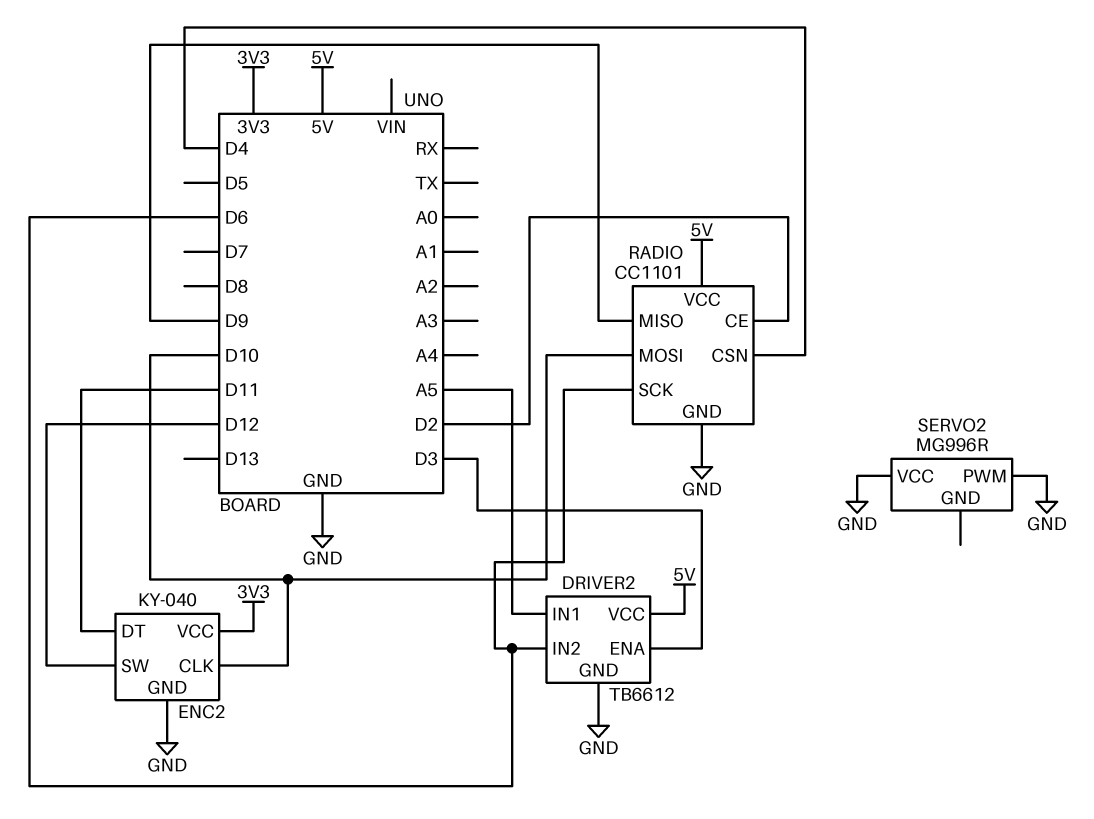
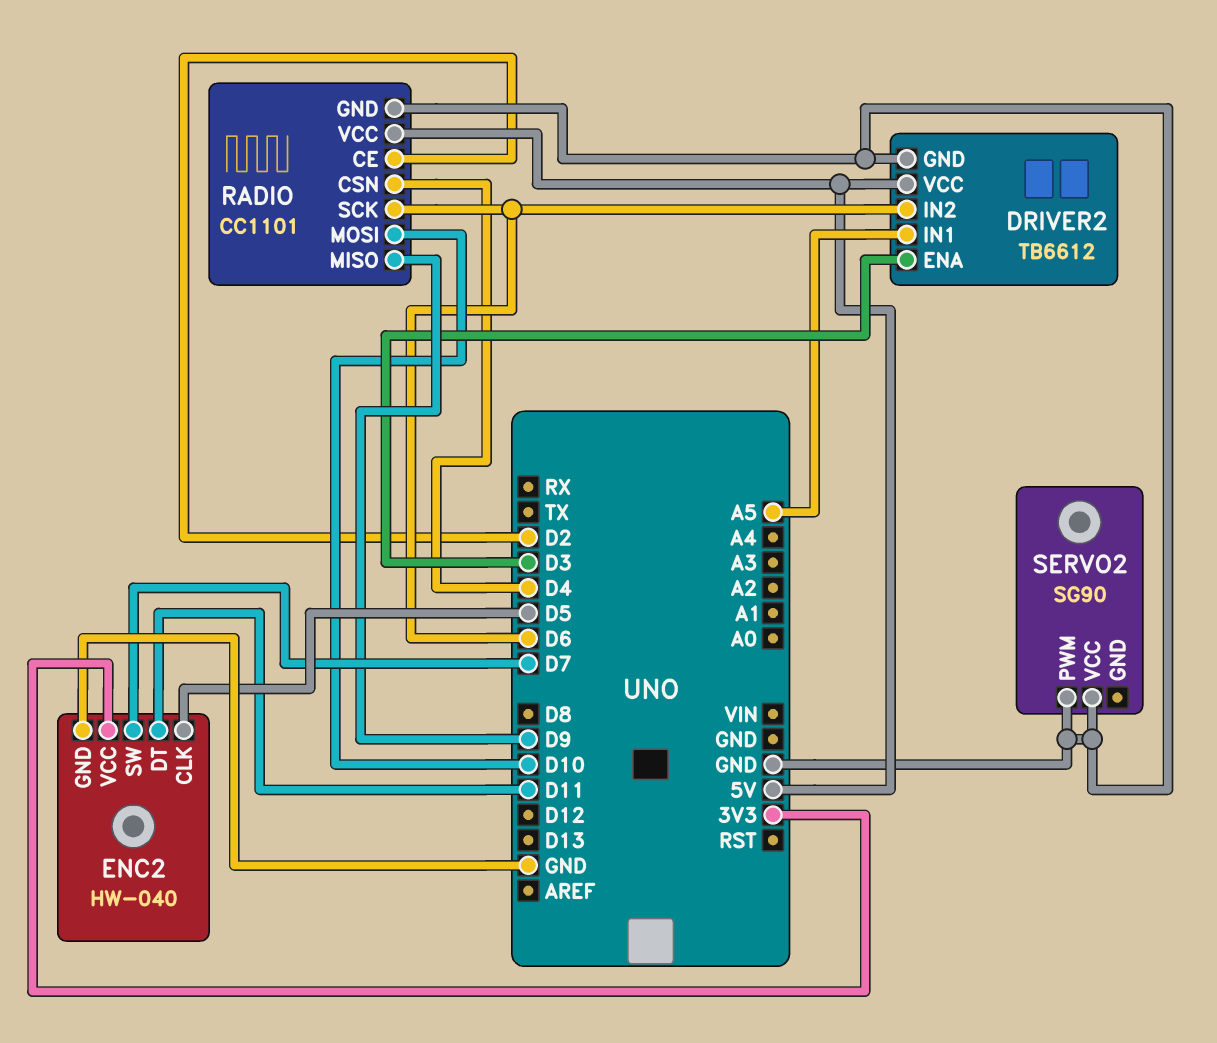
ENC2: KY-040 -> HW-040
ENC2 pin CLK: D10 -> D5
ENC2 pin SW: D12 -> D7
SERVO2: MG996R -> SG90

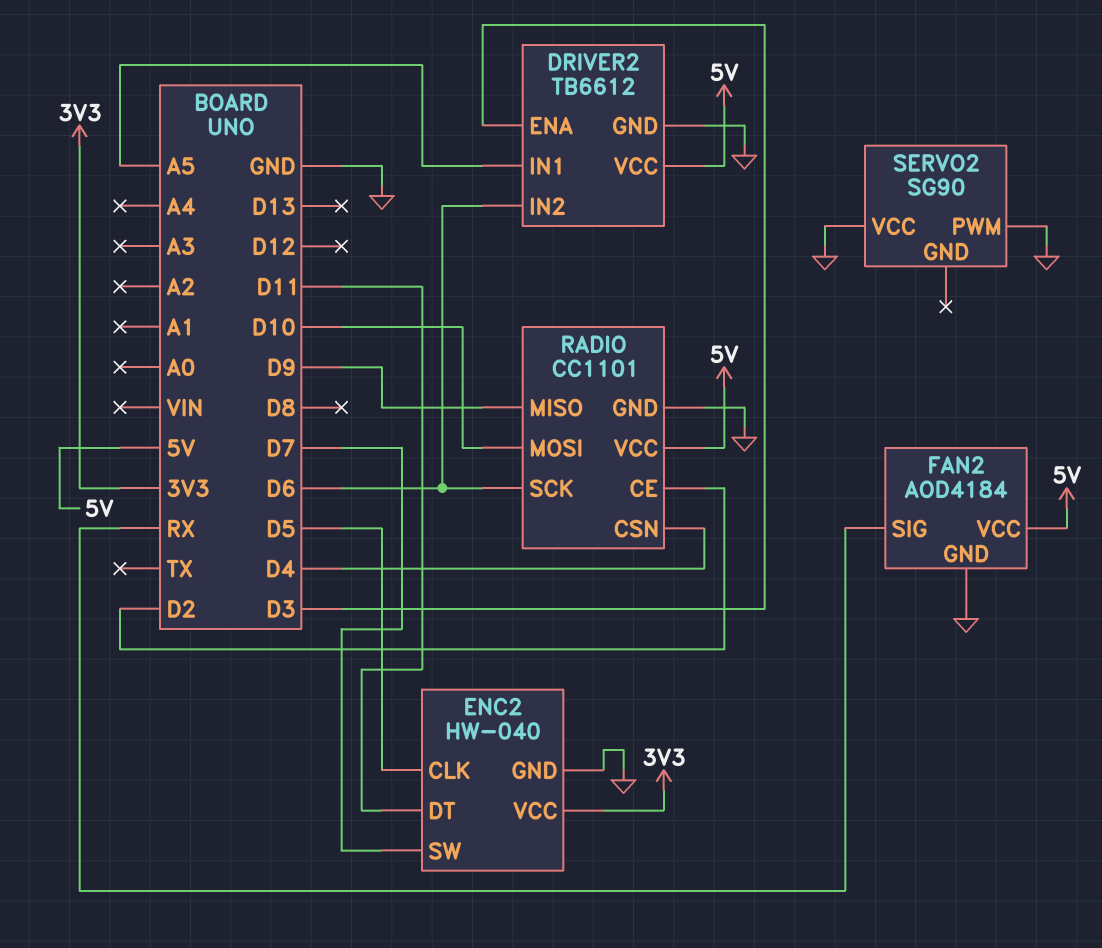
FAN2: none -> AOD4184
FAN2 pin GND: none -> GND
FAN2 pin SIG: none -> RX
FAN2 pin VCC: none -> 5V

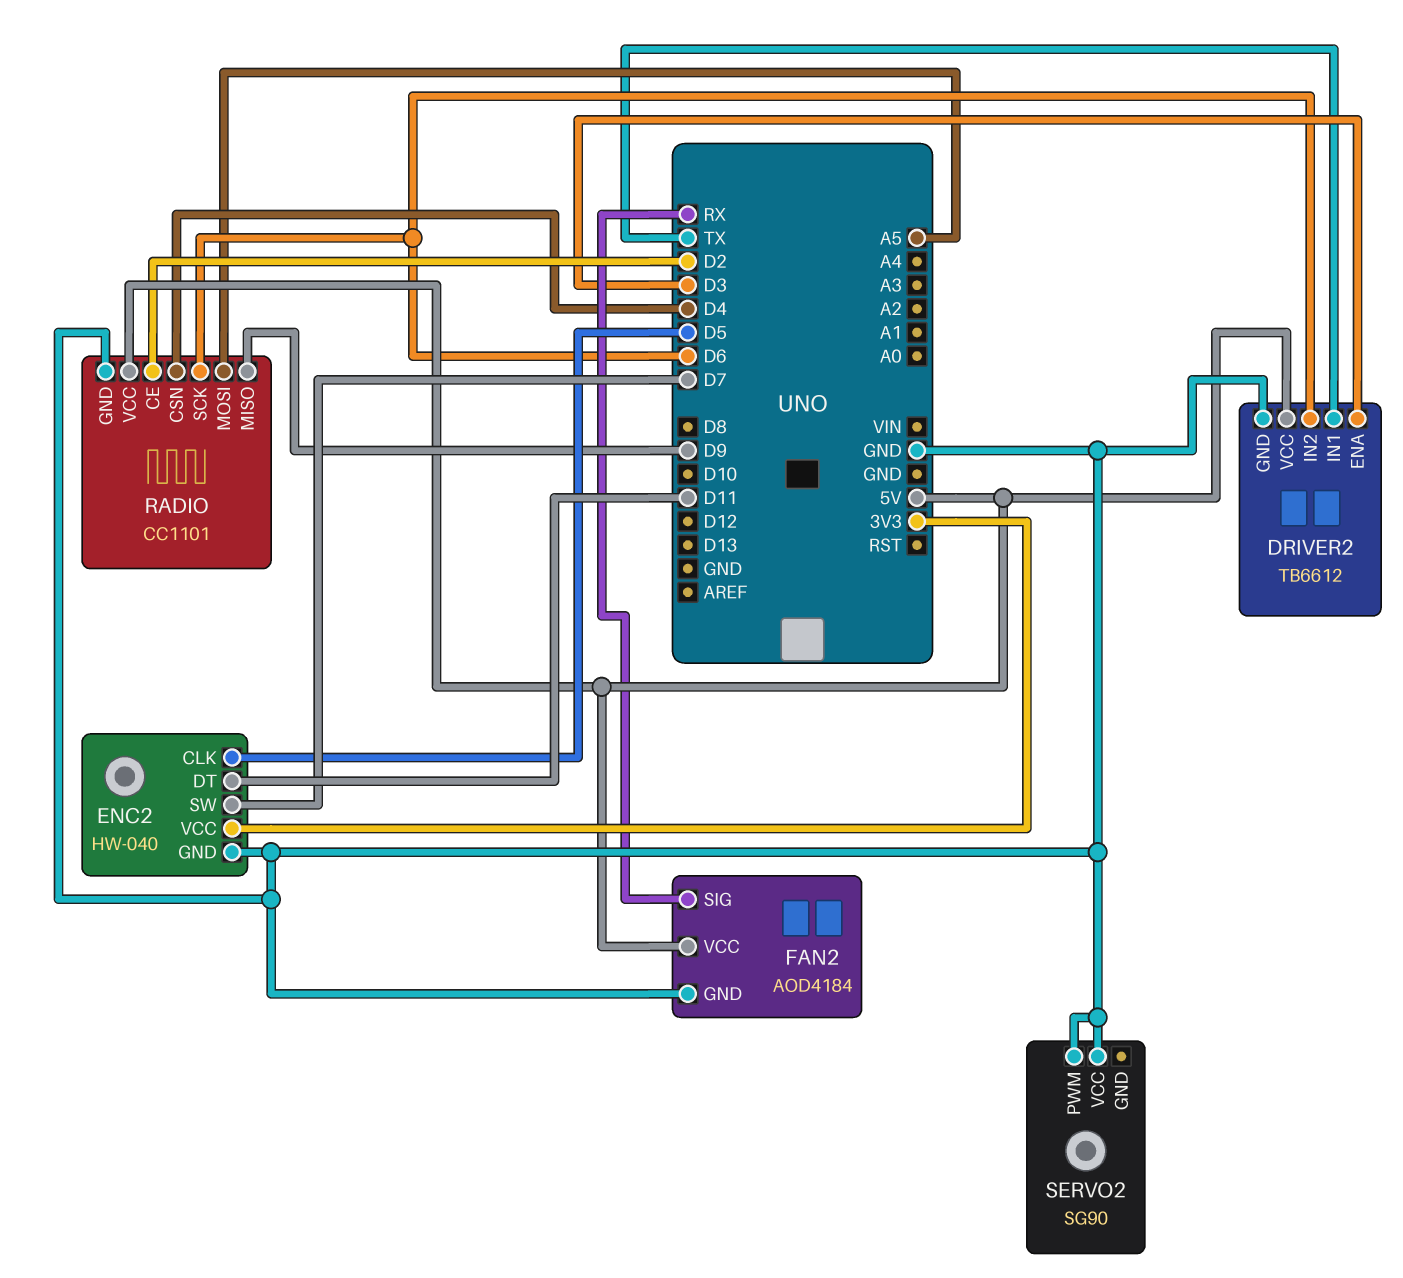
DRIVER2 pin IN1: A5 -> TX
RADIO pin MOSI: D10 -> A5

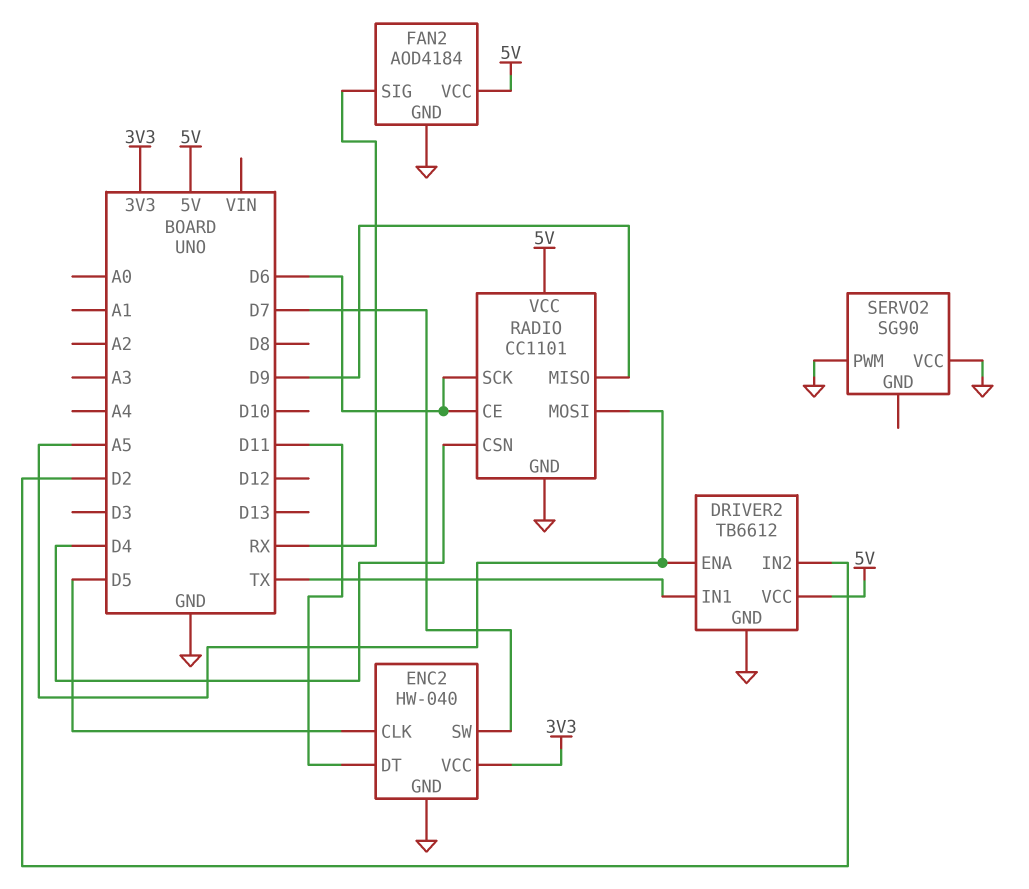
DRIVER2 pin ENA: D3 -> A5
DRIVER2 pin IN2: D6 -> D2
RADIO pin CE: D2 -> D6

